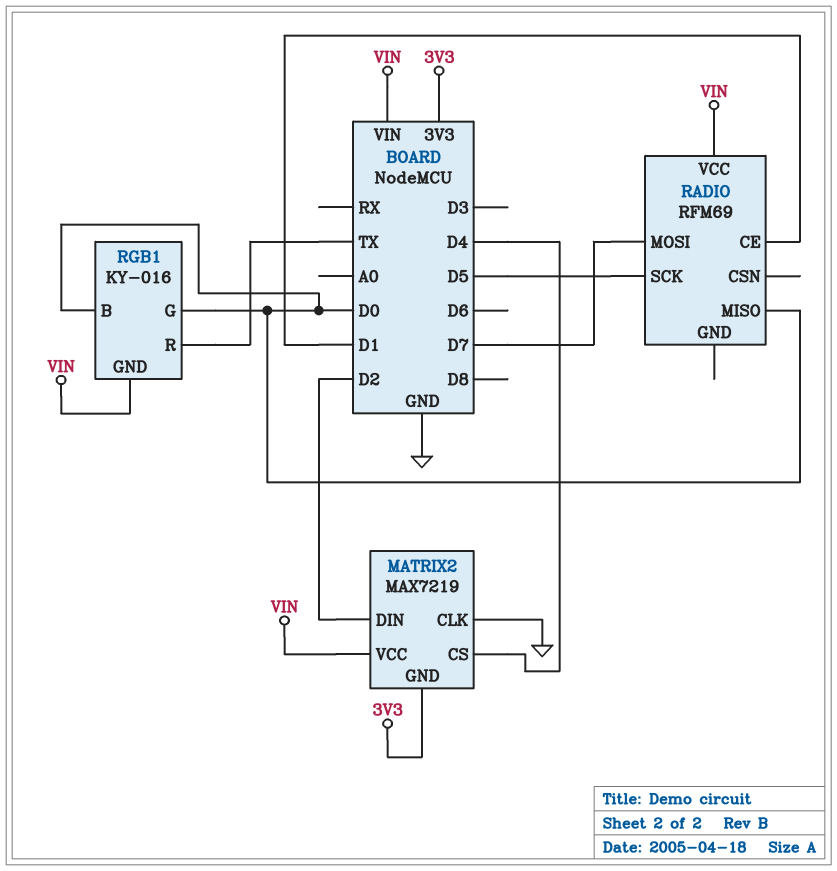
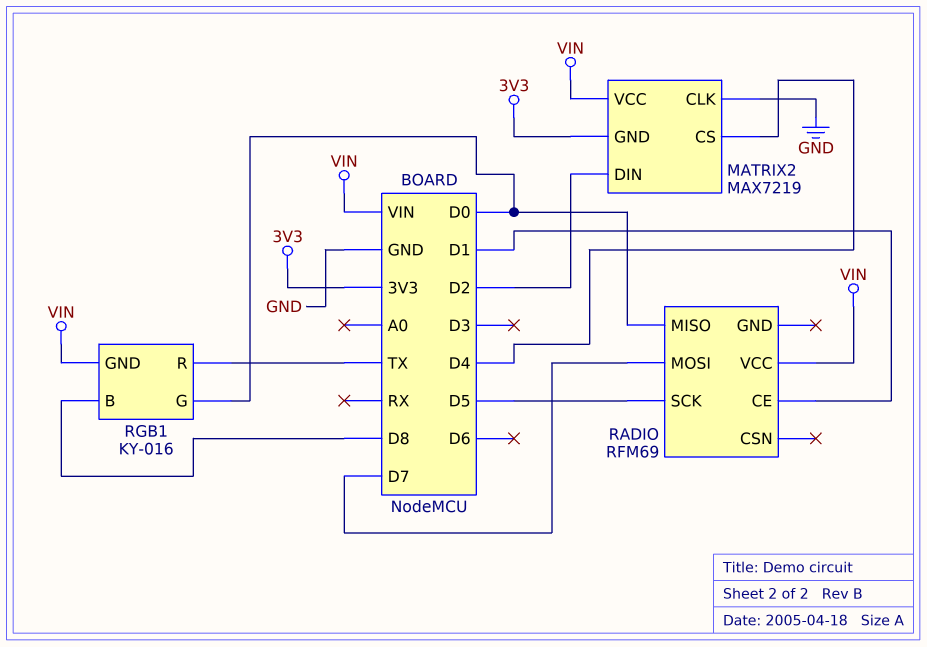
RGB1 pin B: D0 -> D8

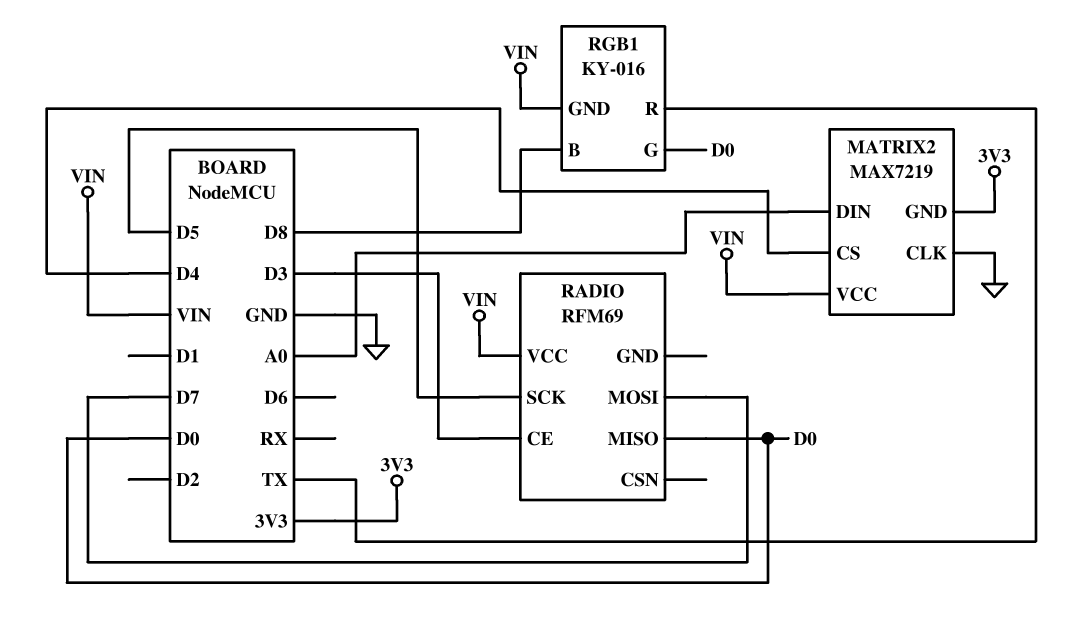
MATRIX2 pin DIN: D2 -> A0
RADIO pin CE: D1 -> D3

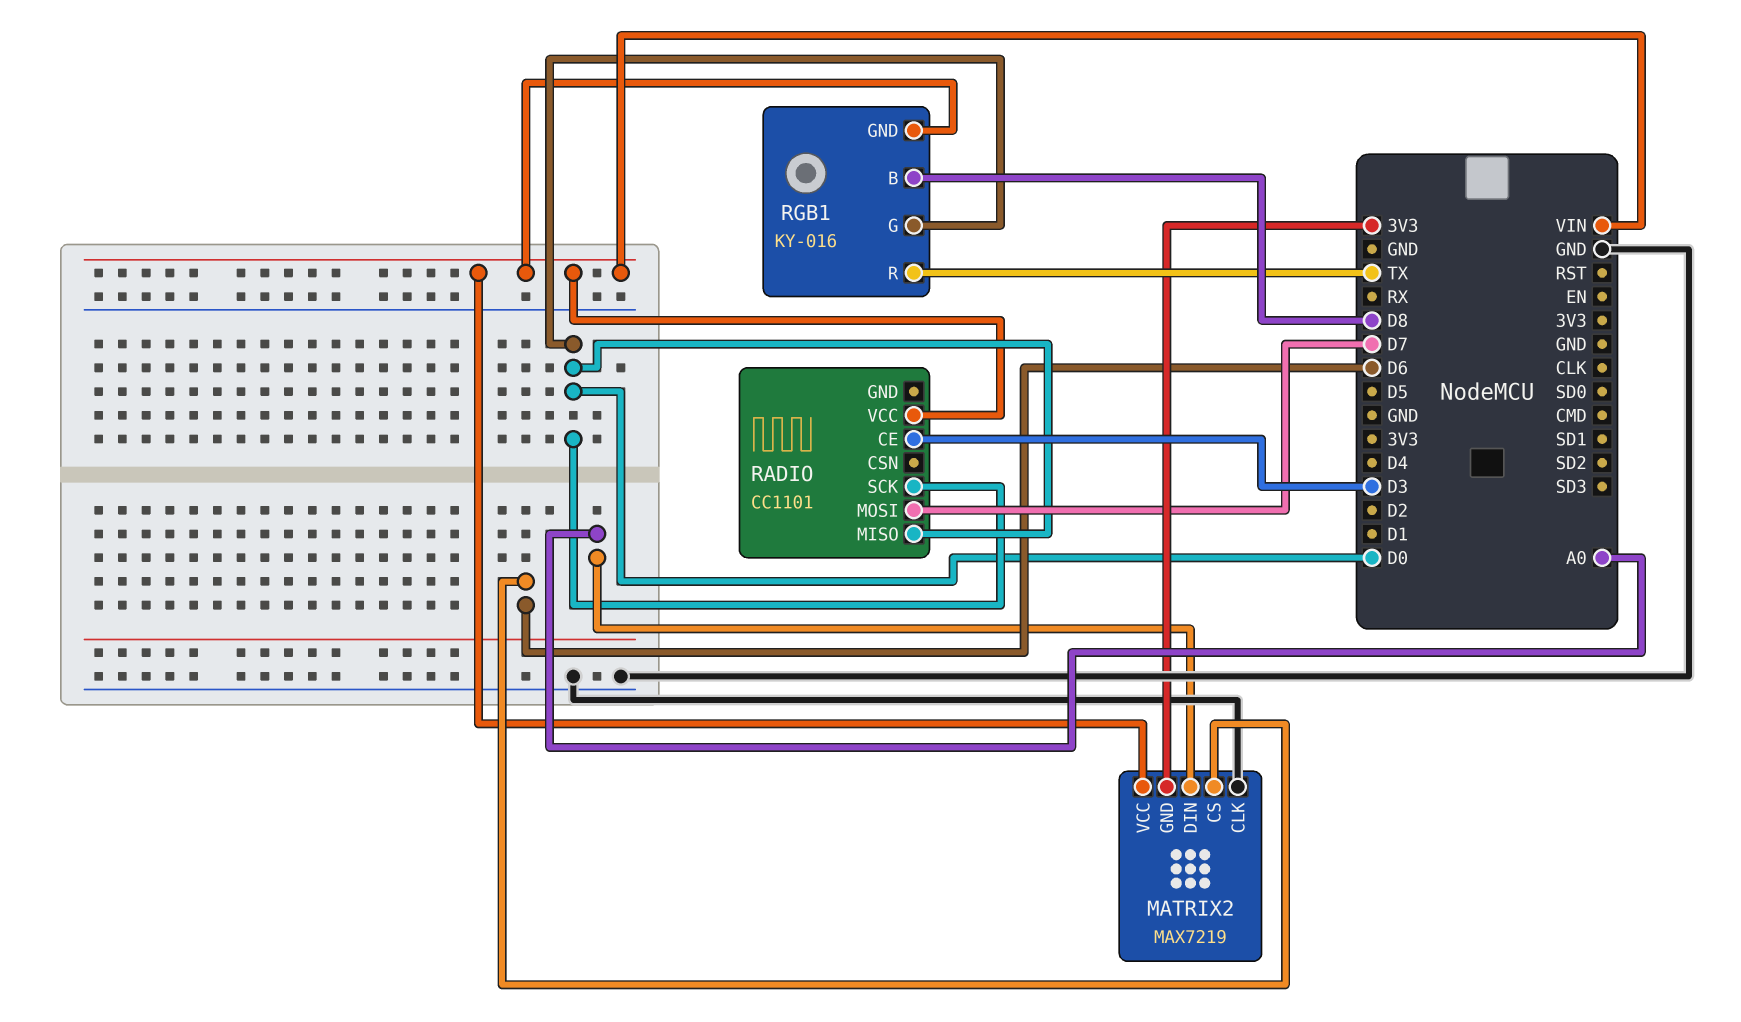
MATRIX2 pin CS: D4 -> D6
RADIO: RFM69 -> CC1101
RADIO pin SCK: D5 -> D0

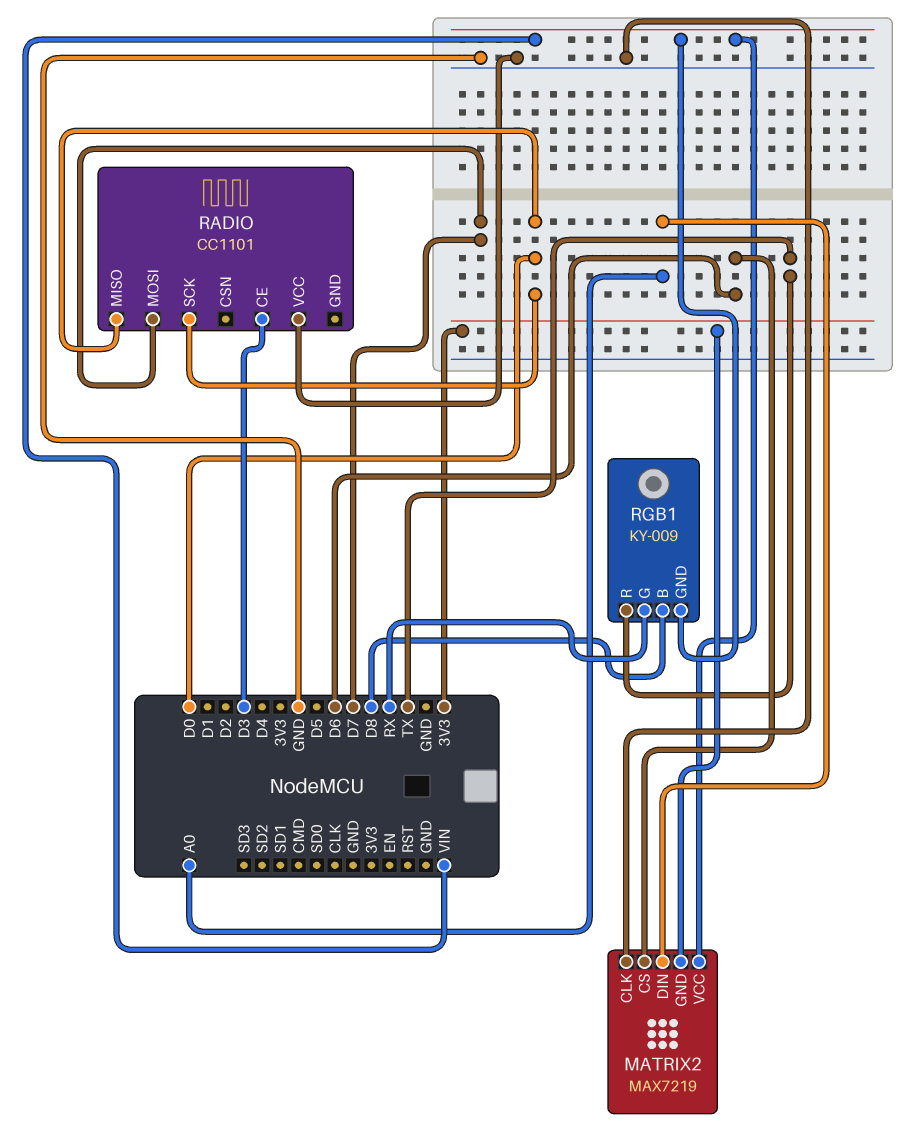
RADIO pin VCC: VIN -> GND
RGB1: KY-016 -> KY-009
RGB1 pin G: D0 -> RX

